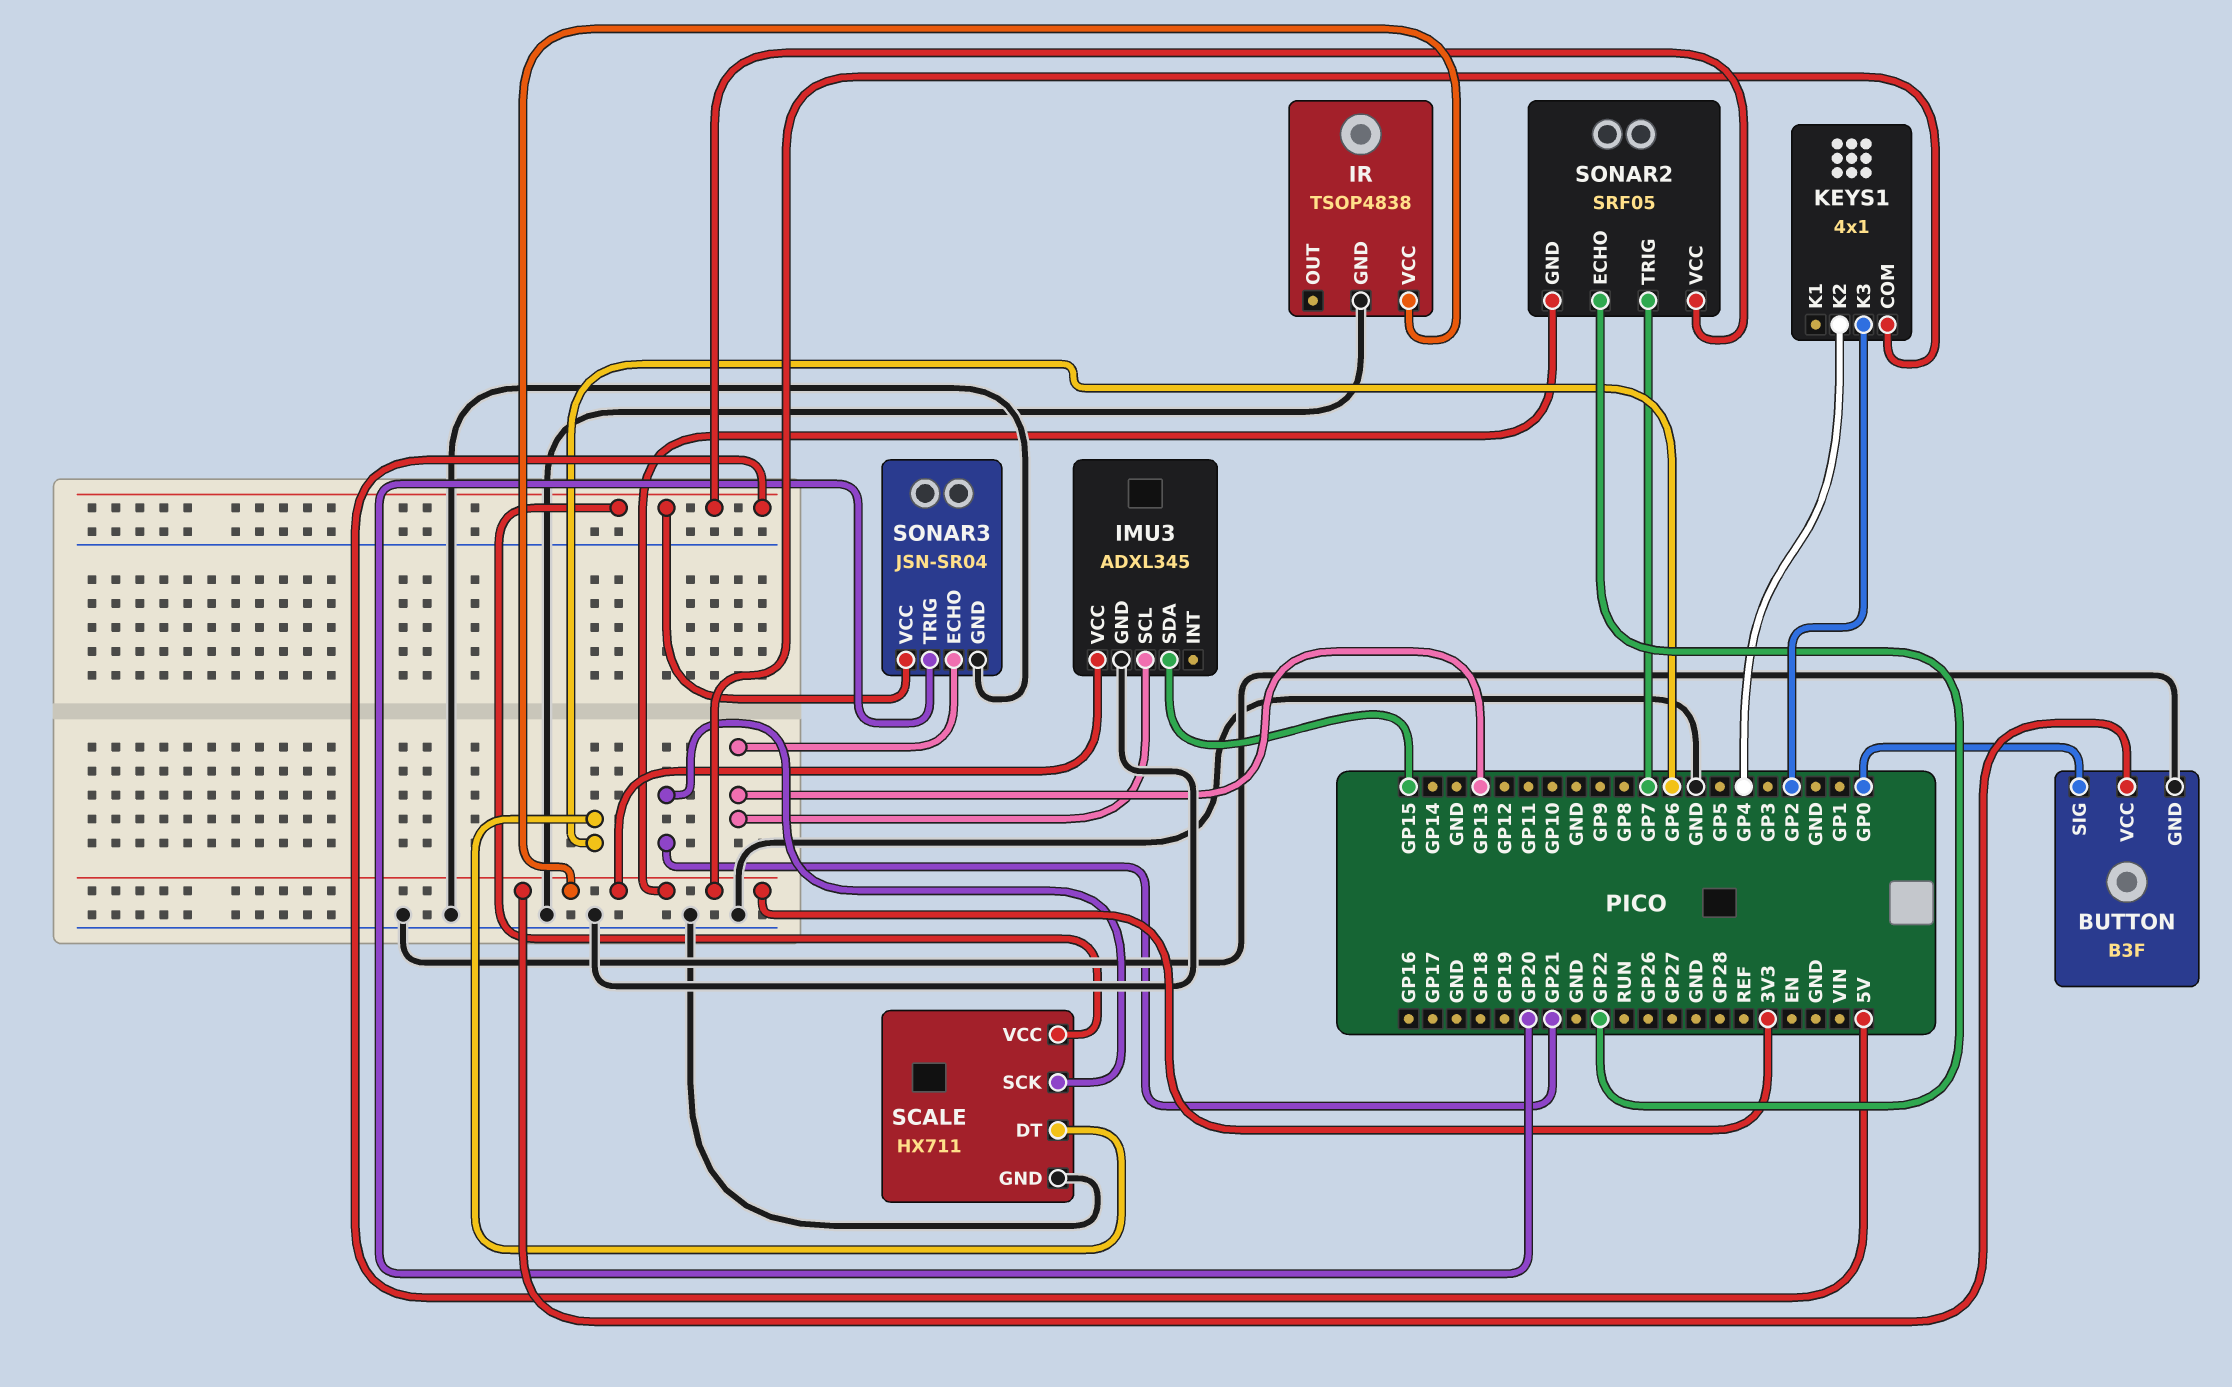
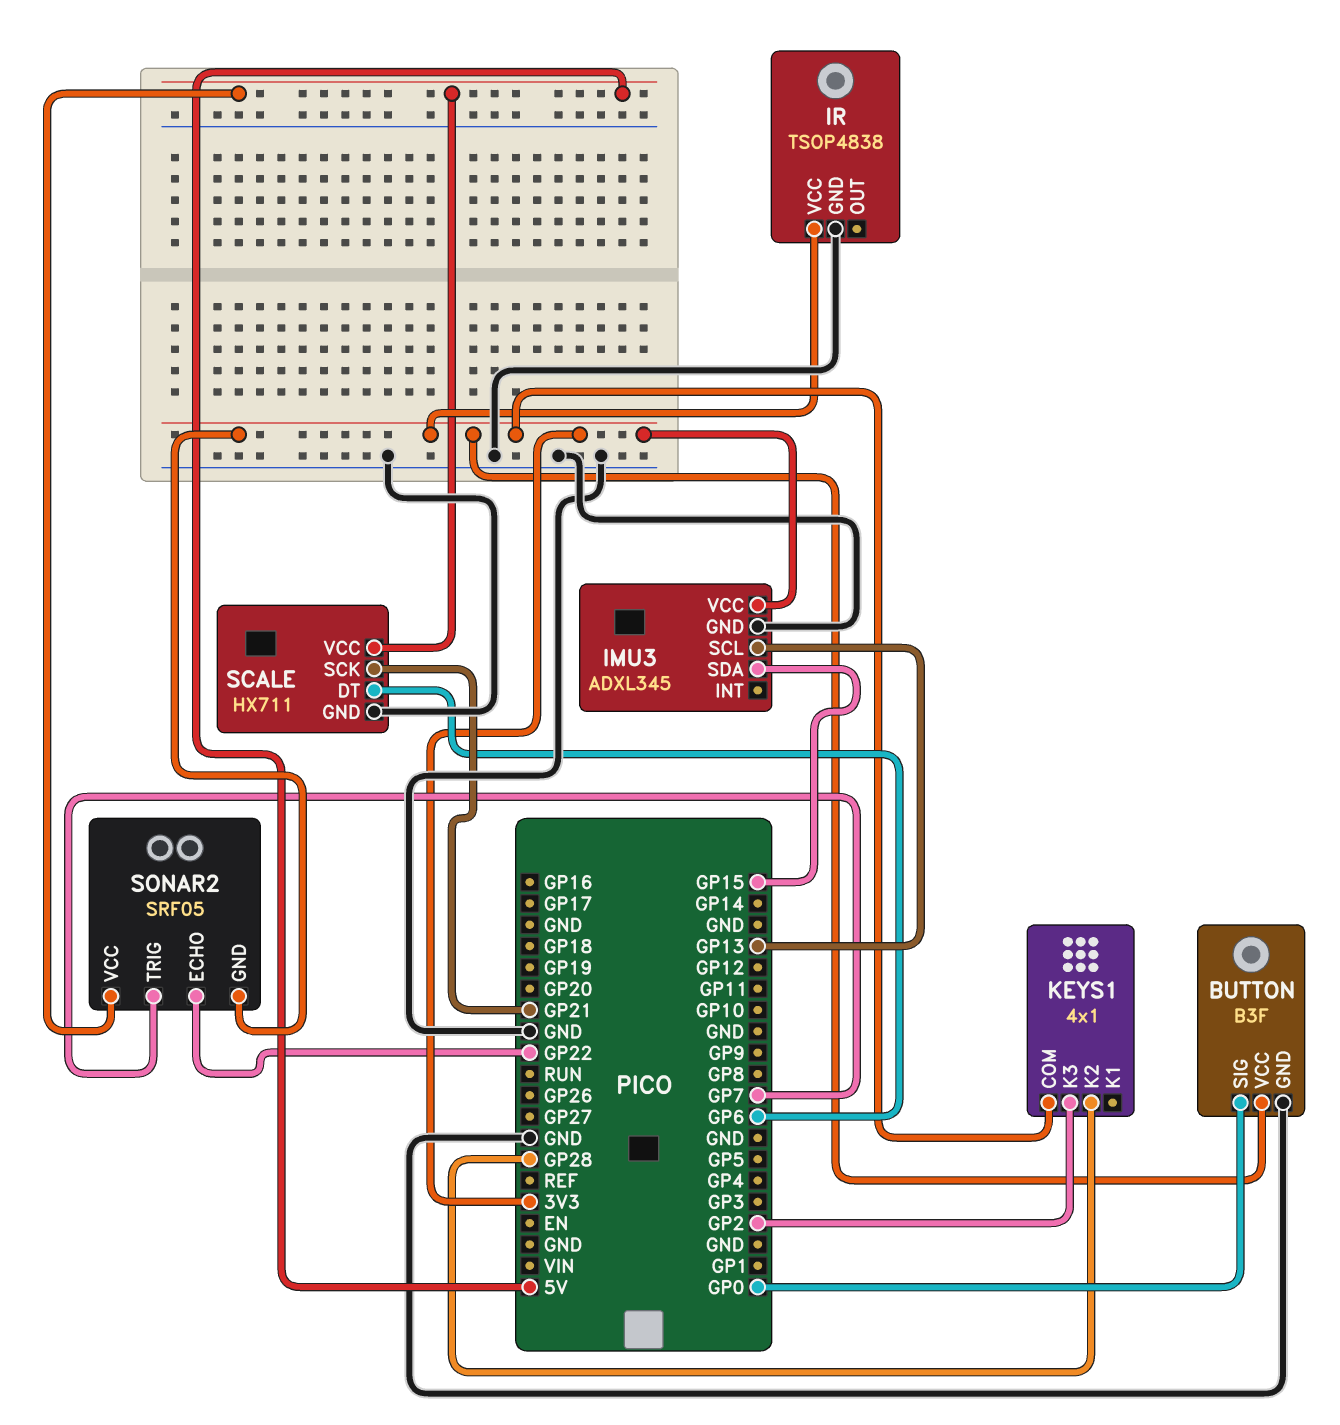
KEYS1 pin K2: GP4 -> GP28
SONAR3: JSN-SR04 -> none
SONAR3 pin ECHO: GP13 -> none
SONAR3 pin GND: GND -> none
SONAR3 pin TRIG: GP20 -> none
SONAR3 pin VCC: 5V -> none

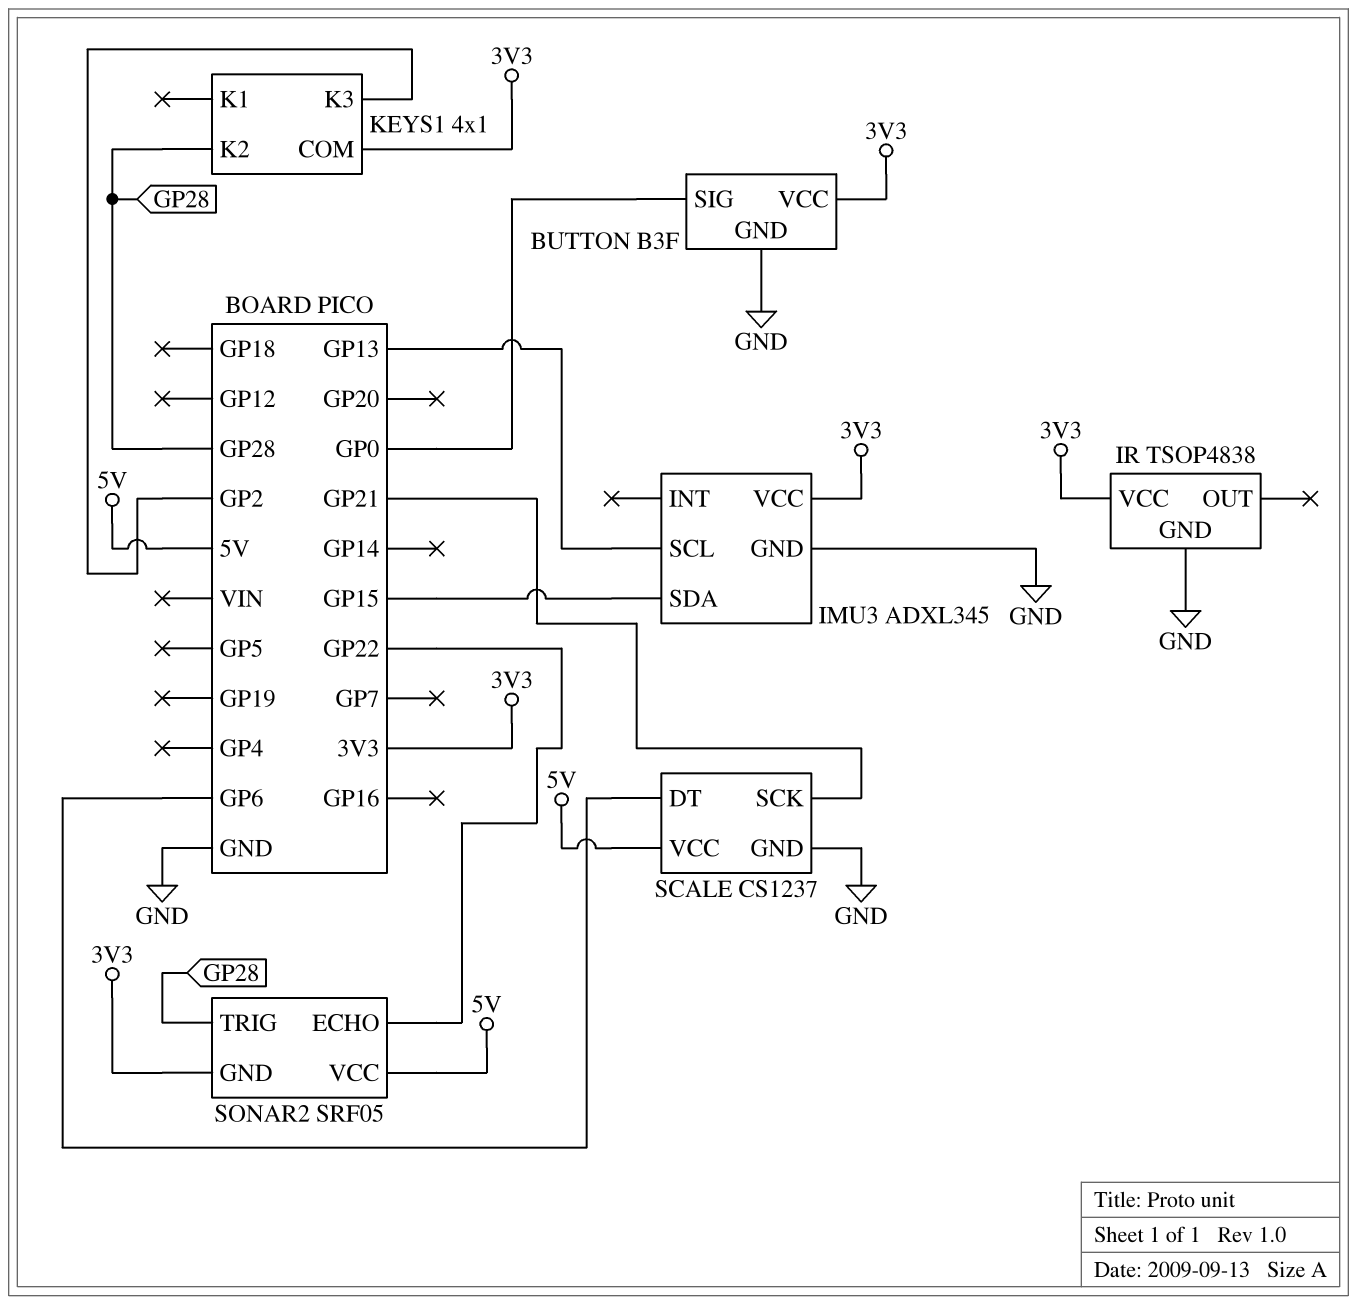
SCALE: HX711 -> CS1237
SONAR2 pin TRIG: GP7 -> GP28

